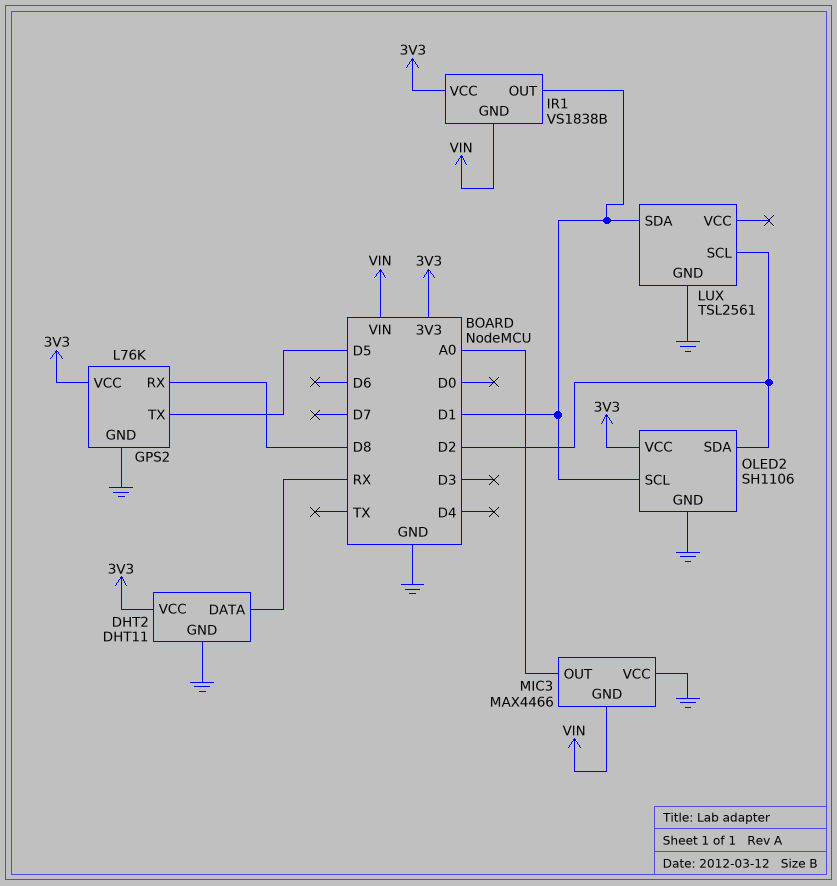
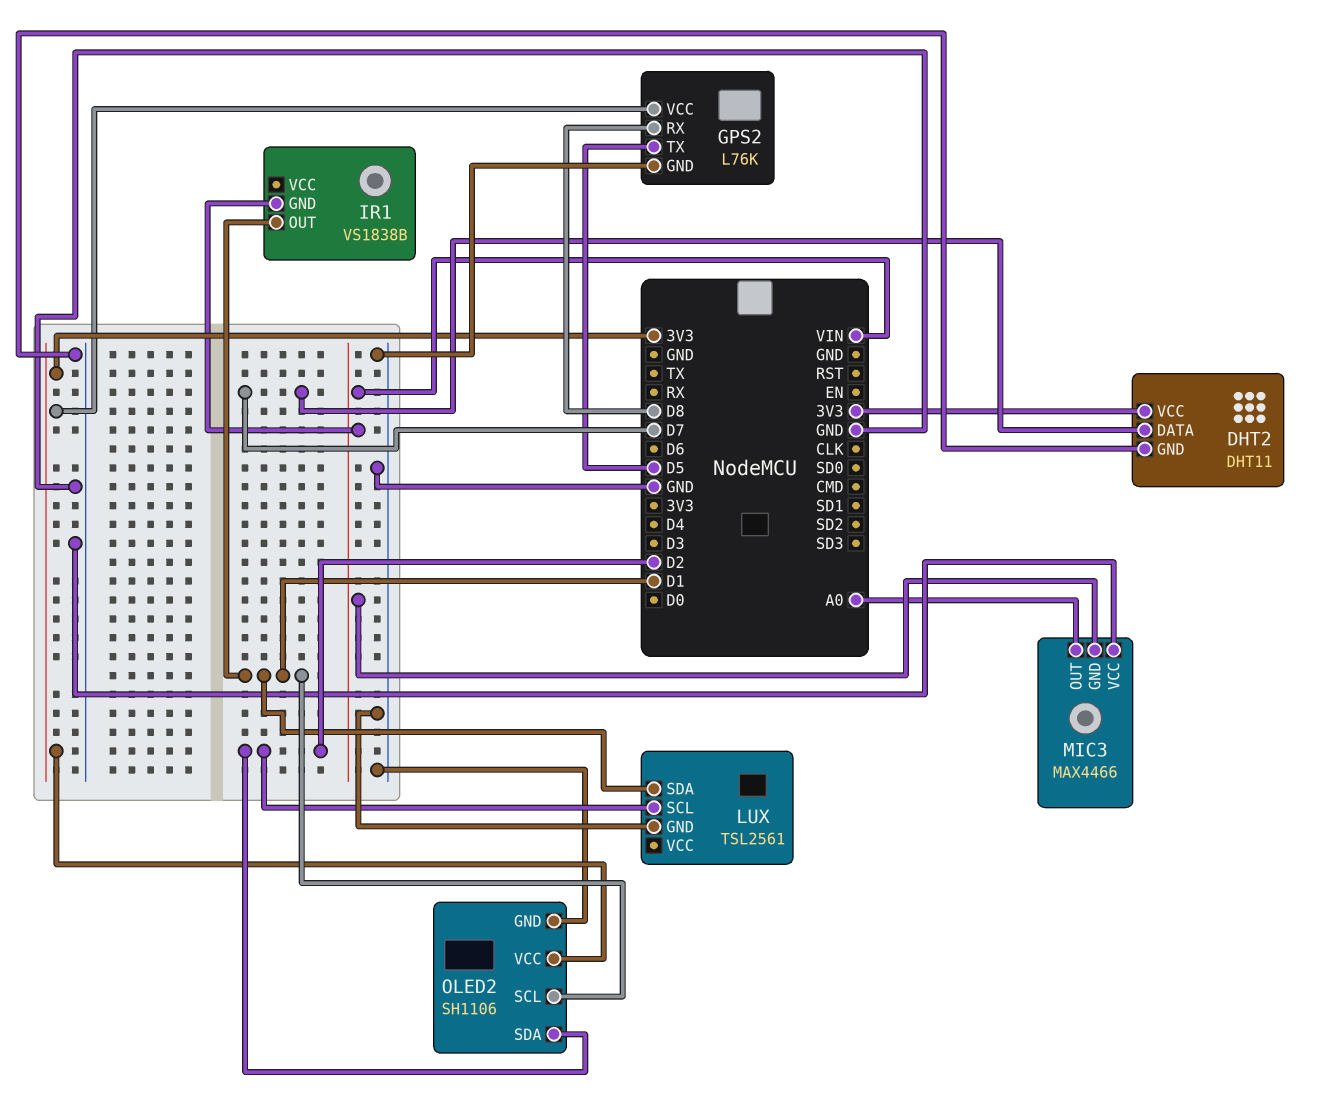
DHT2 pin DATA: RX -> D7
IR1 pin VCC: 3V3 -> none

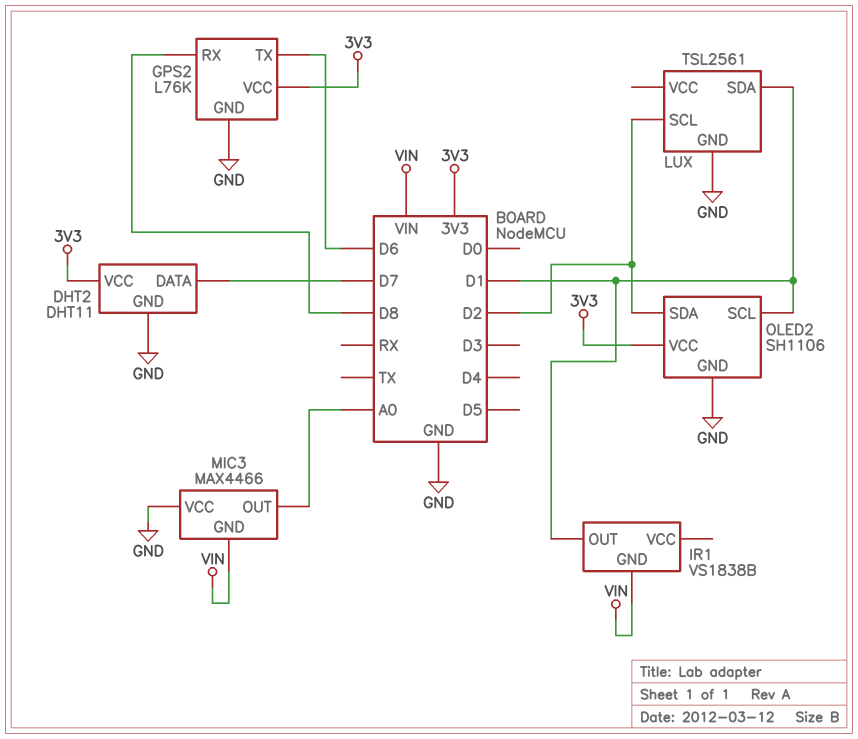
GPS2 pin TX: D5 -> D6

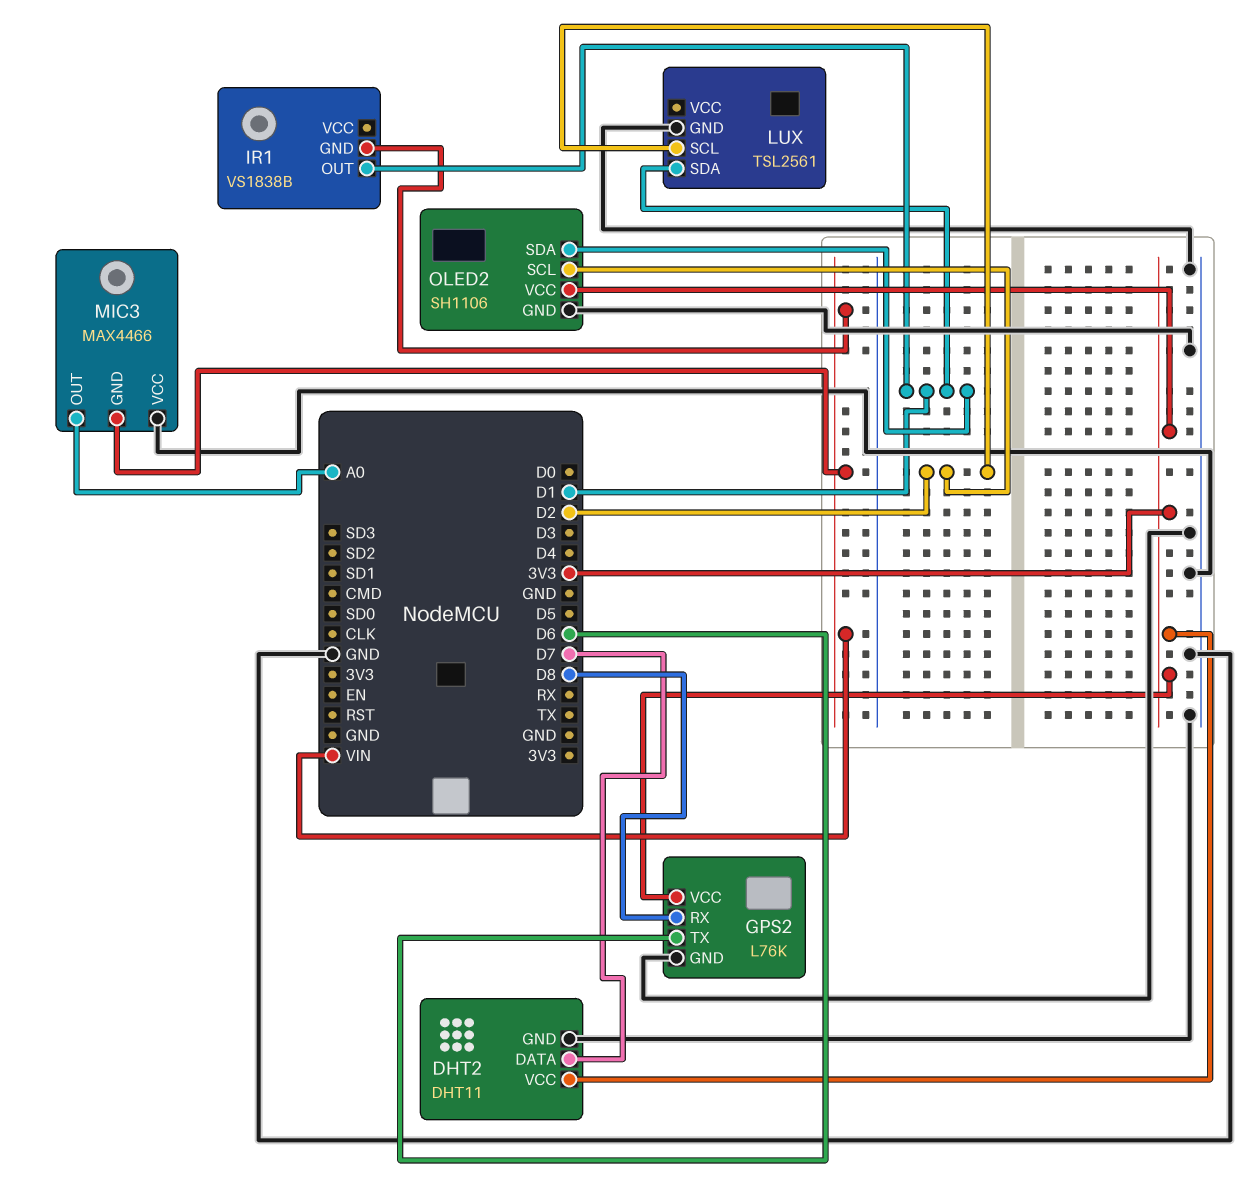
OLED2 pin SCL: D1 -> D2
OLED2 pin SDA: D2 -> D1

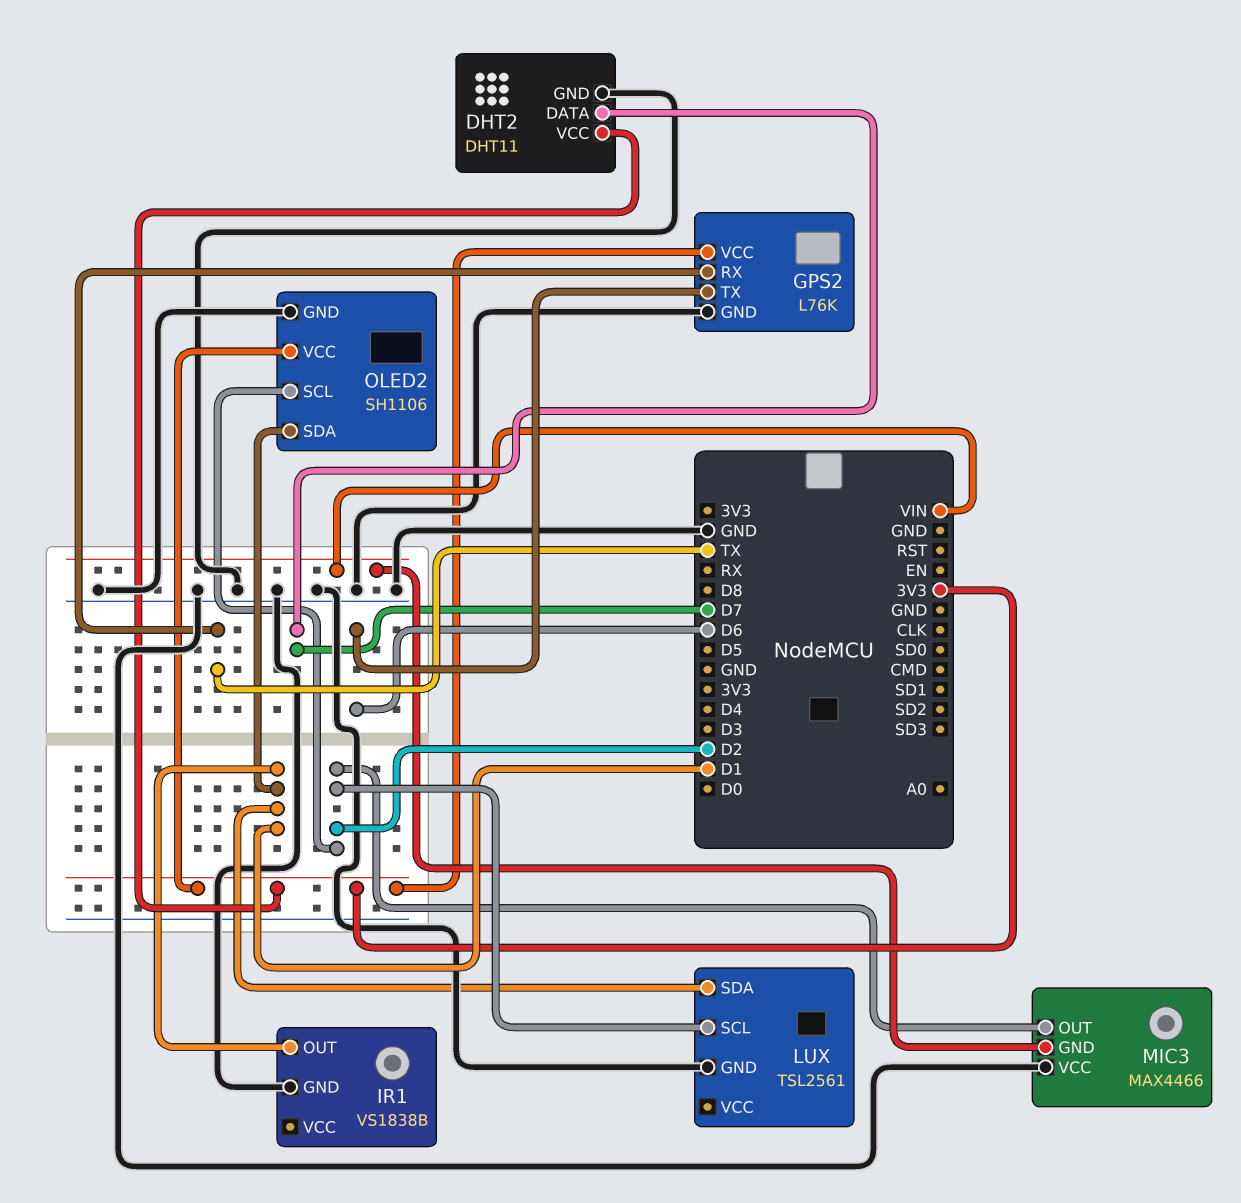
GPS2 pin RX: D8 -> TX
IR1 pin GND: VIN -> GND
MIC3 pin OUT: A0 -> D2

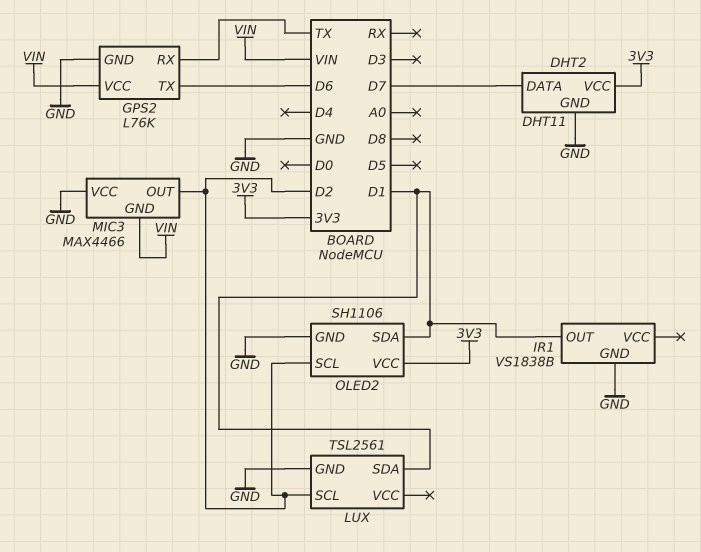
GPS2 pin VCC: 3V3 -> VIN

